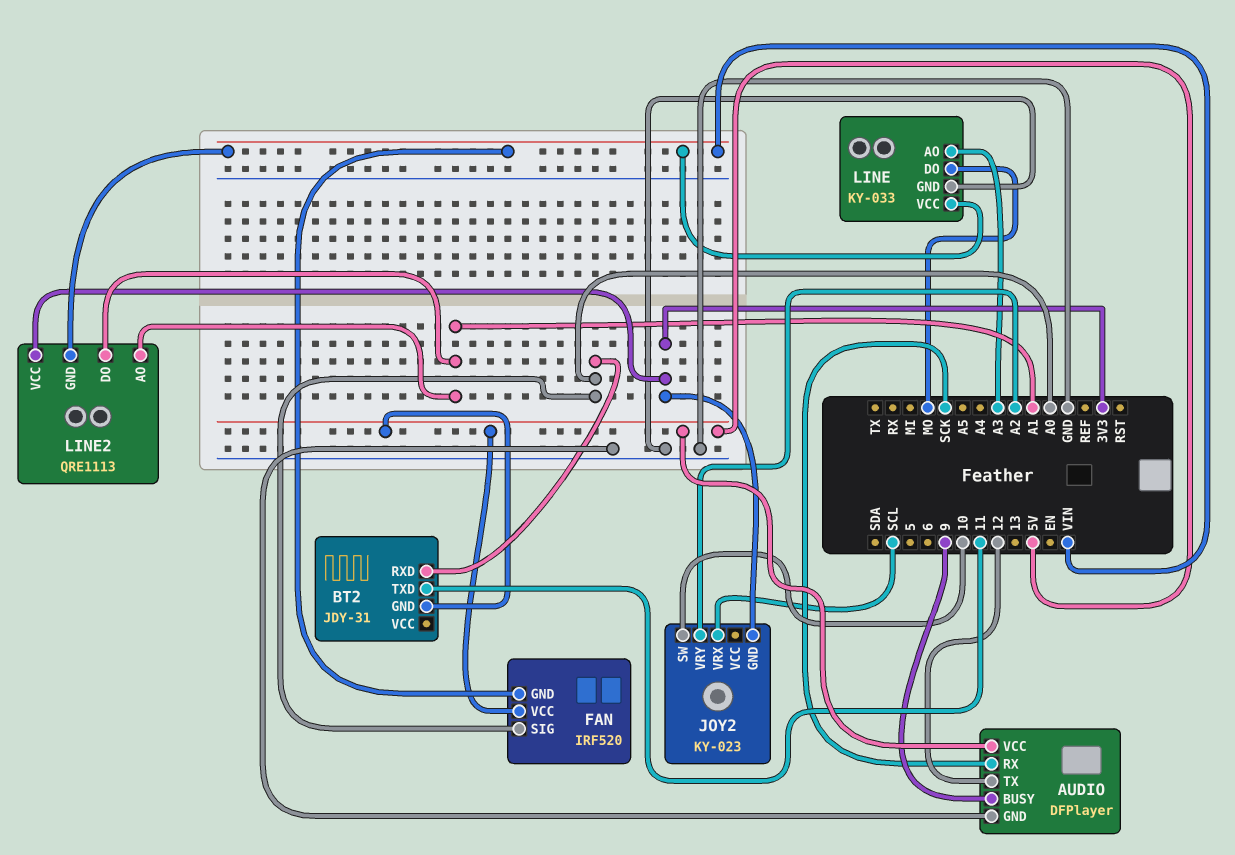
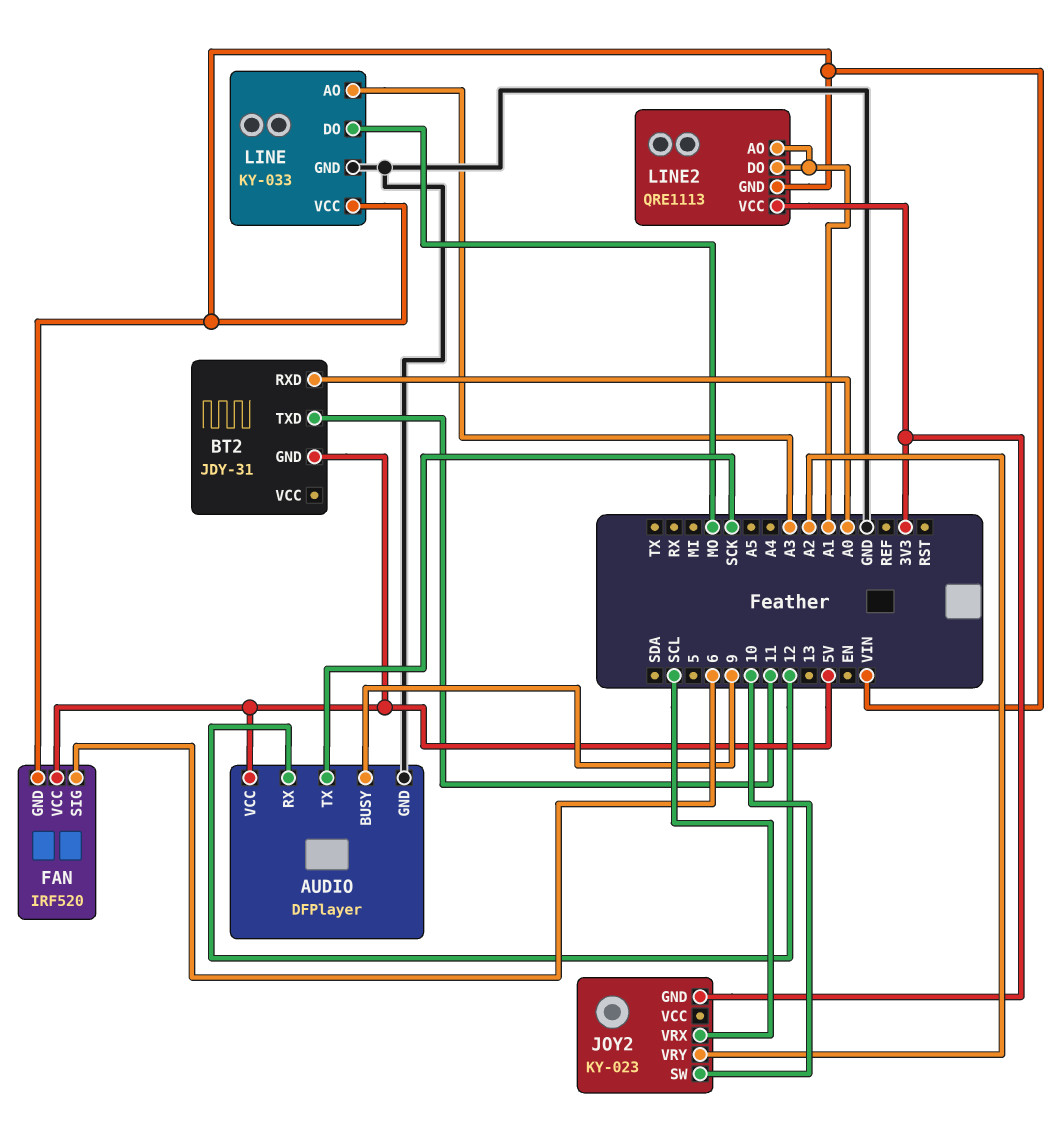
AUDIO pin RX: SCK -> 12
AUDIO pin TX: 12 -> SCK
FAN pin SIG: A0 -> 6

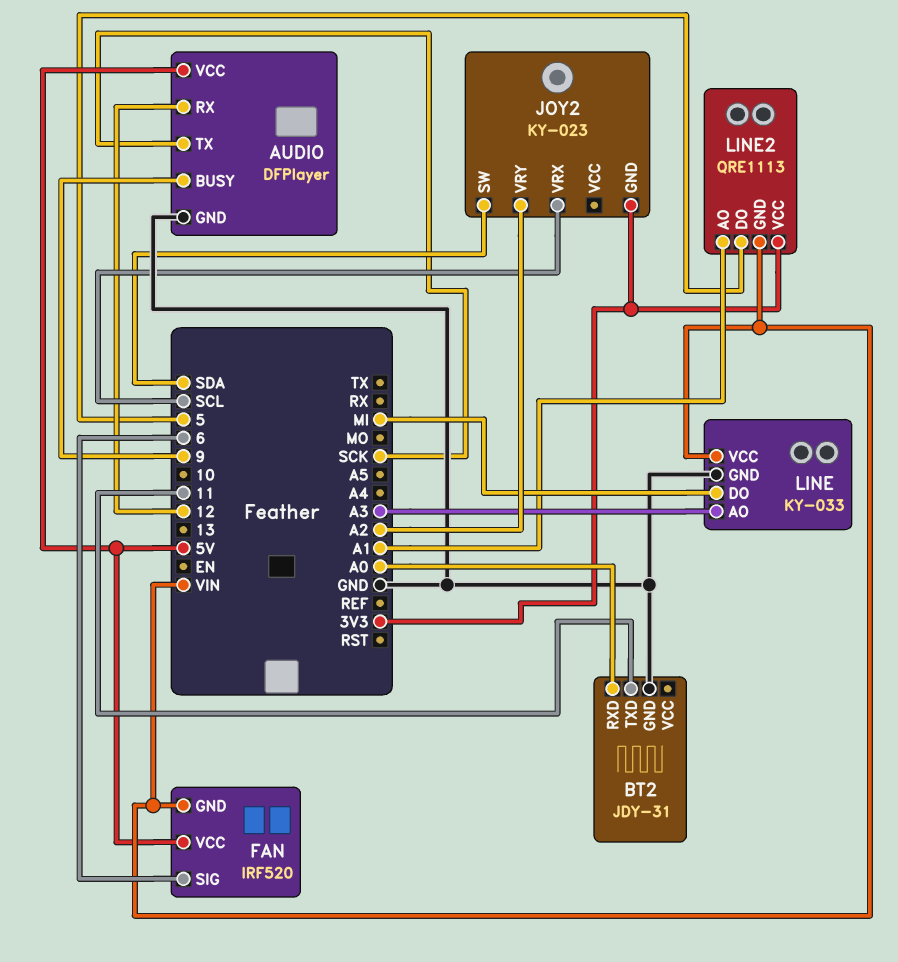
BT2 pin GND: 5V -> GND
JOY2 pin SW: 10 -> SDA
LINE pin DO: MO -> MI
LINE2 pin DO: A1 -> 5

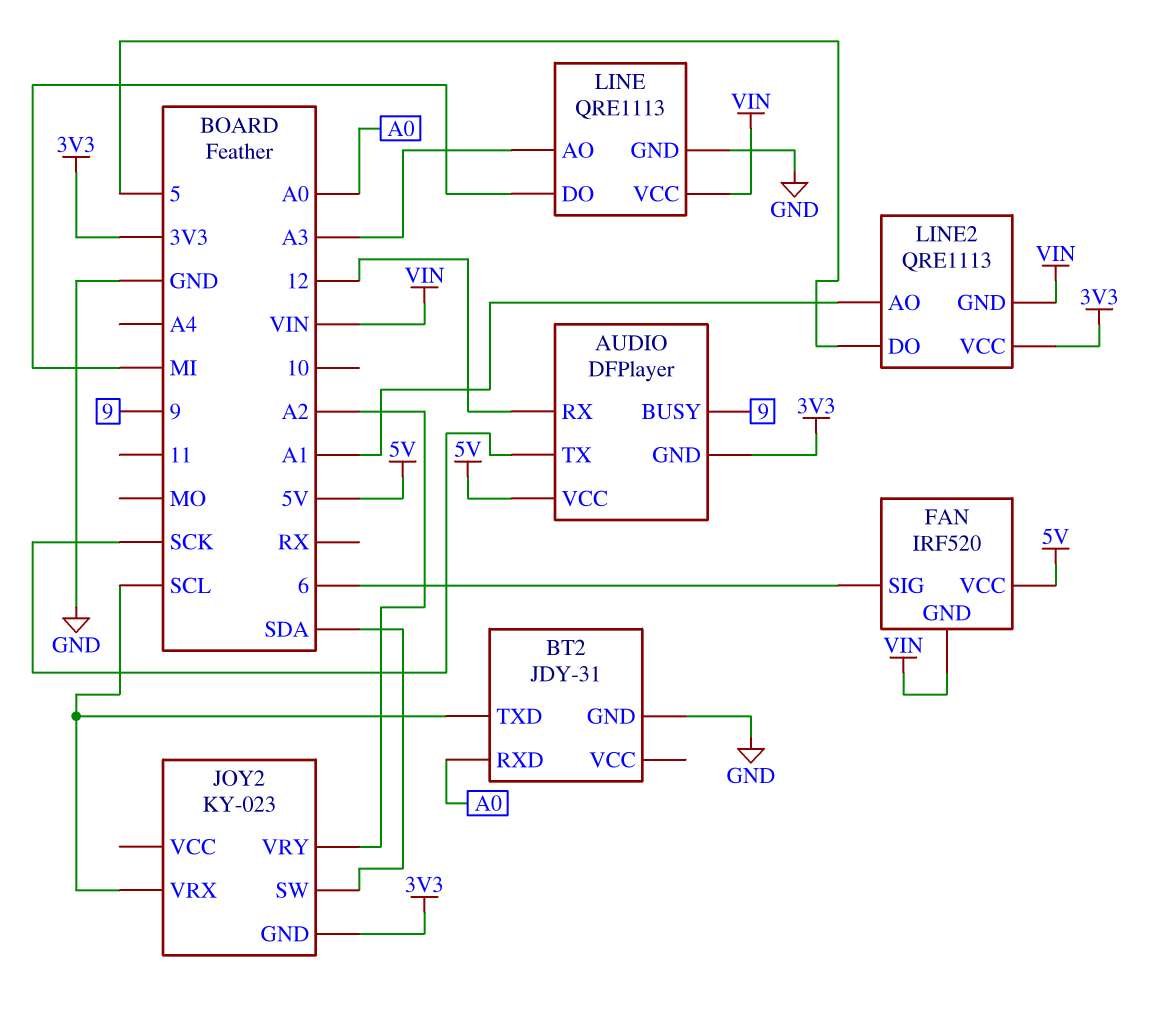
AUDIO pin GND: GND -> 3V3
BT2 pin TXD: 11 -> SCL
LINE: KY-033 -> QRE1113

